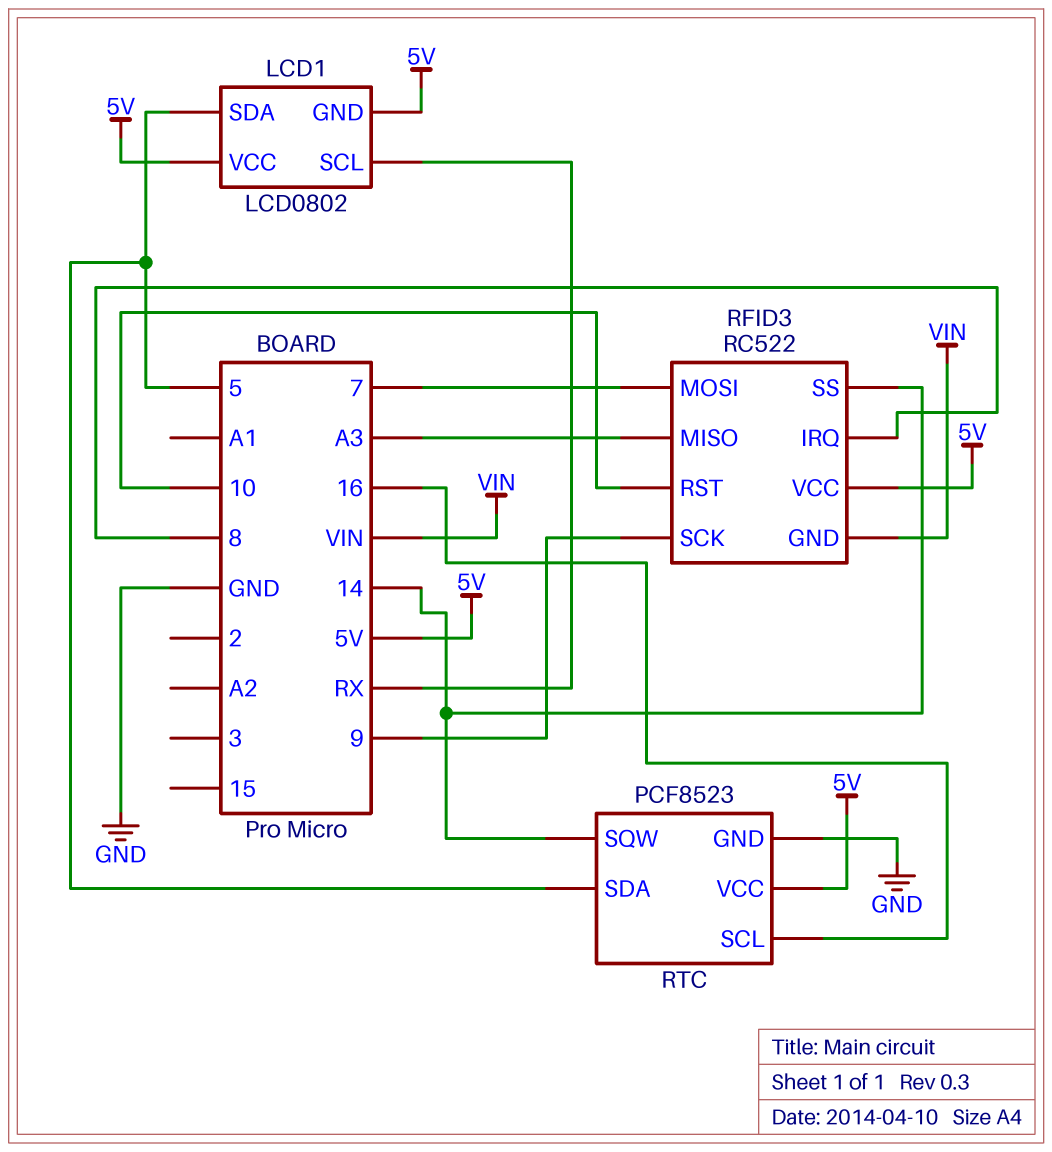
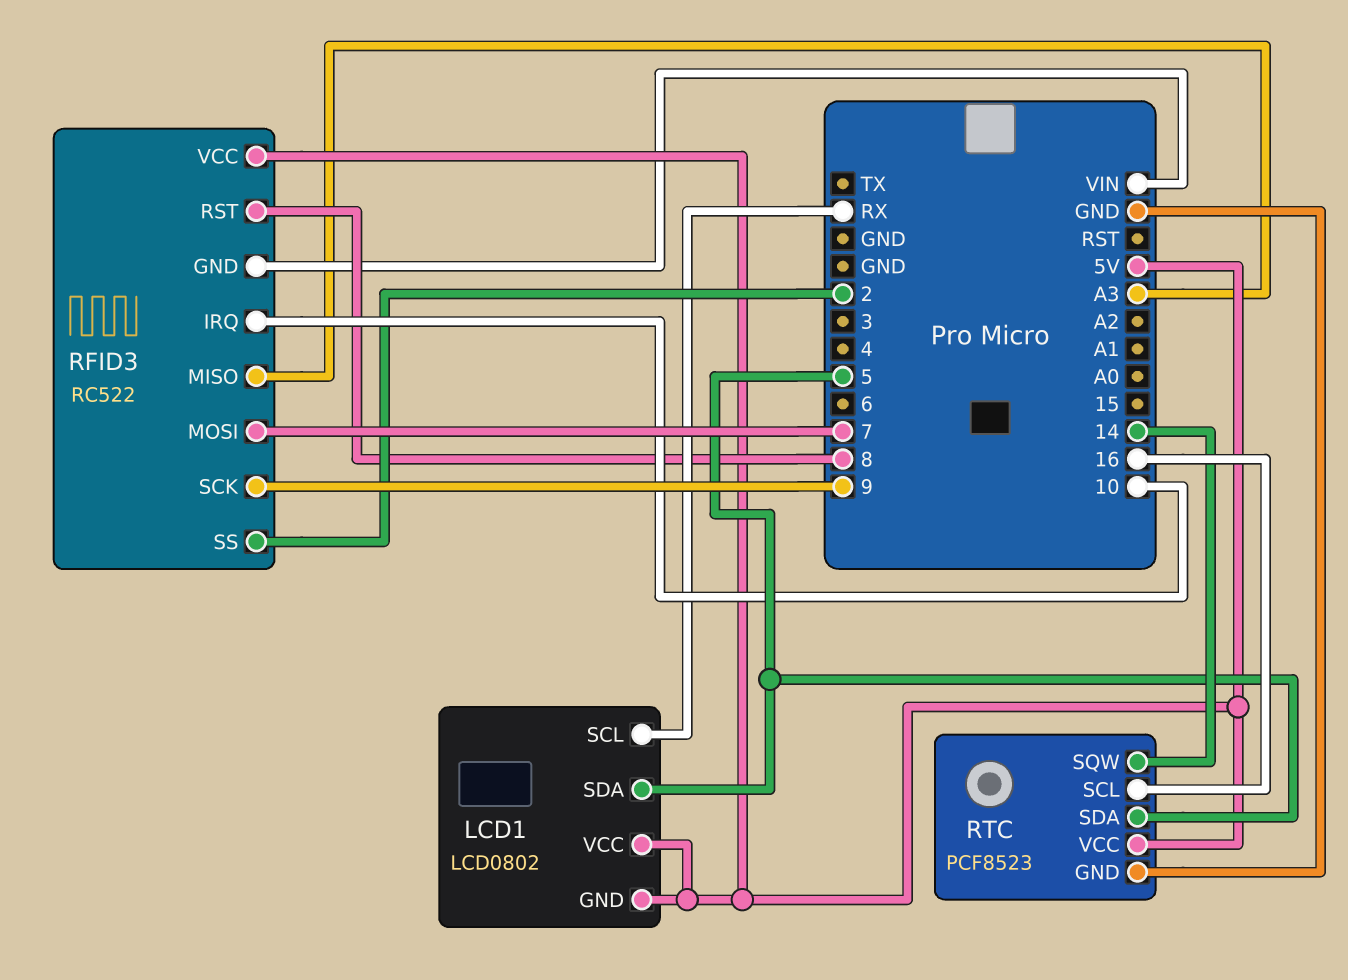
RFID3 pin IRQ: 8 -> 10
RFID3 pin RST: 10 -> 8
RFID3 pin SS: 14 -> 2

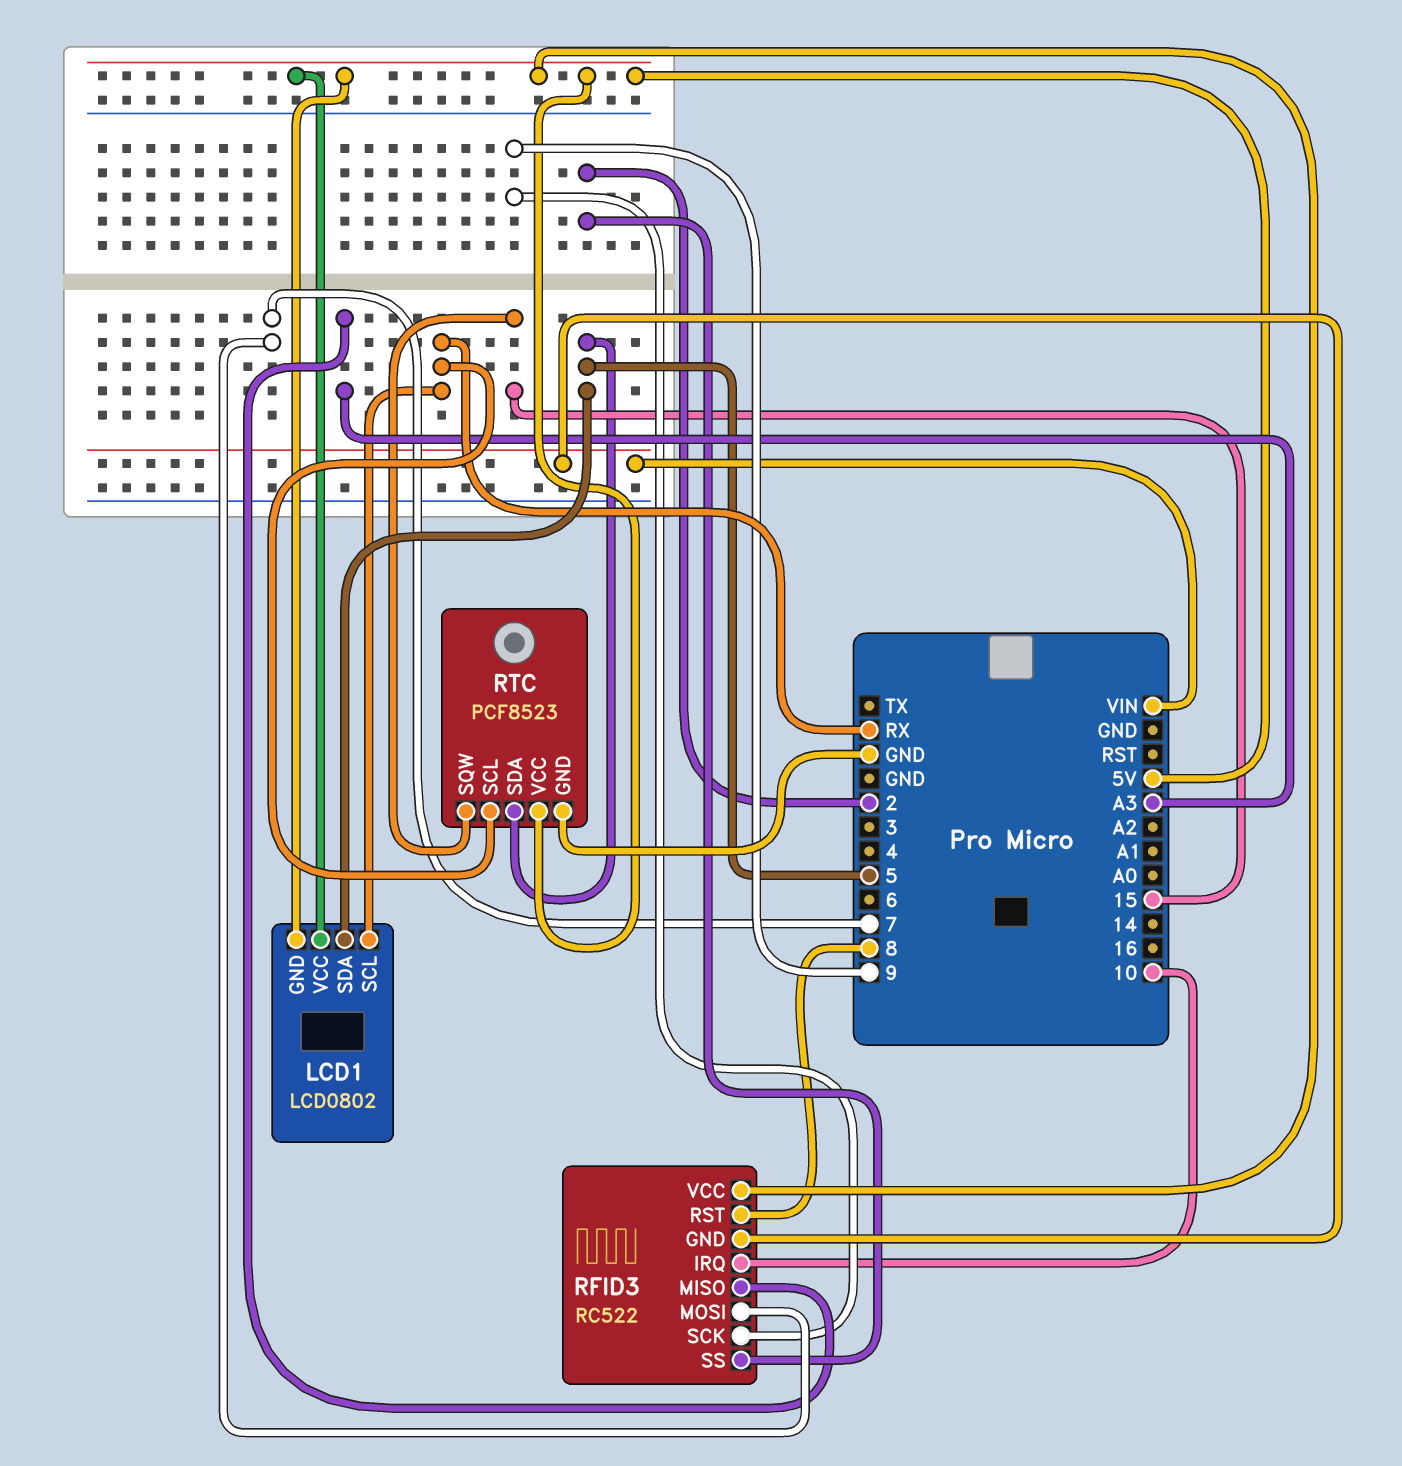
RTC pin SCL: 16 -> RX
RTC pin SQW: 14 -> 15

